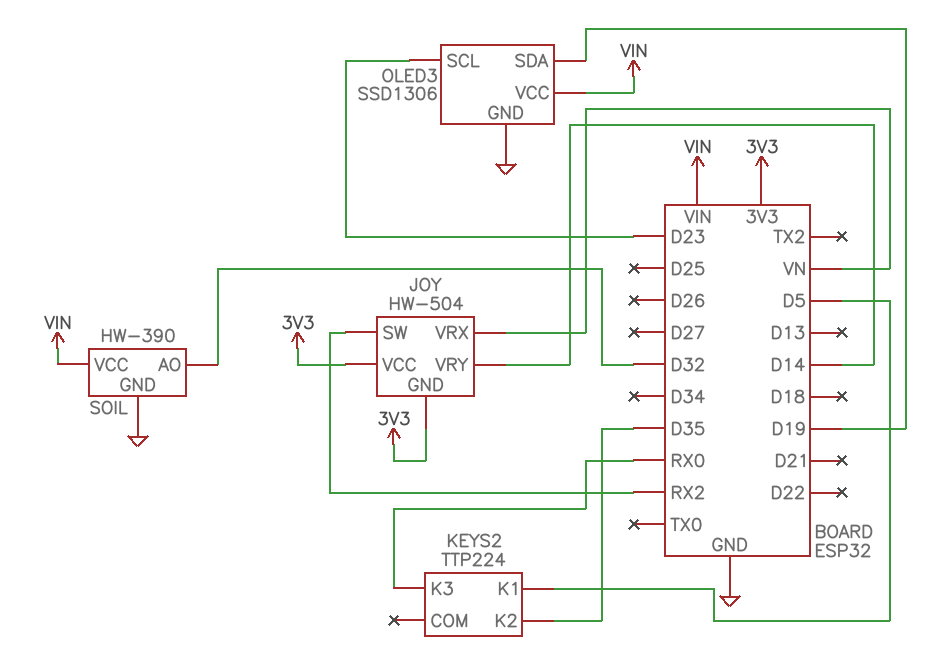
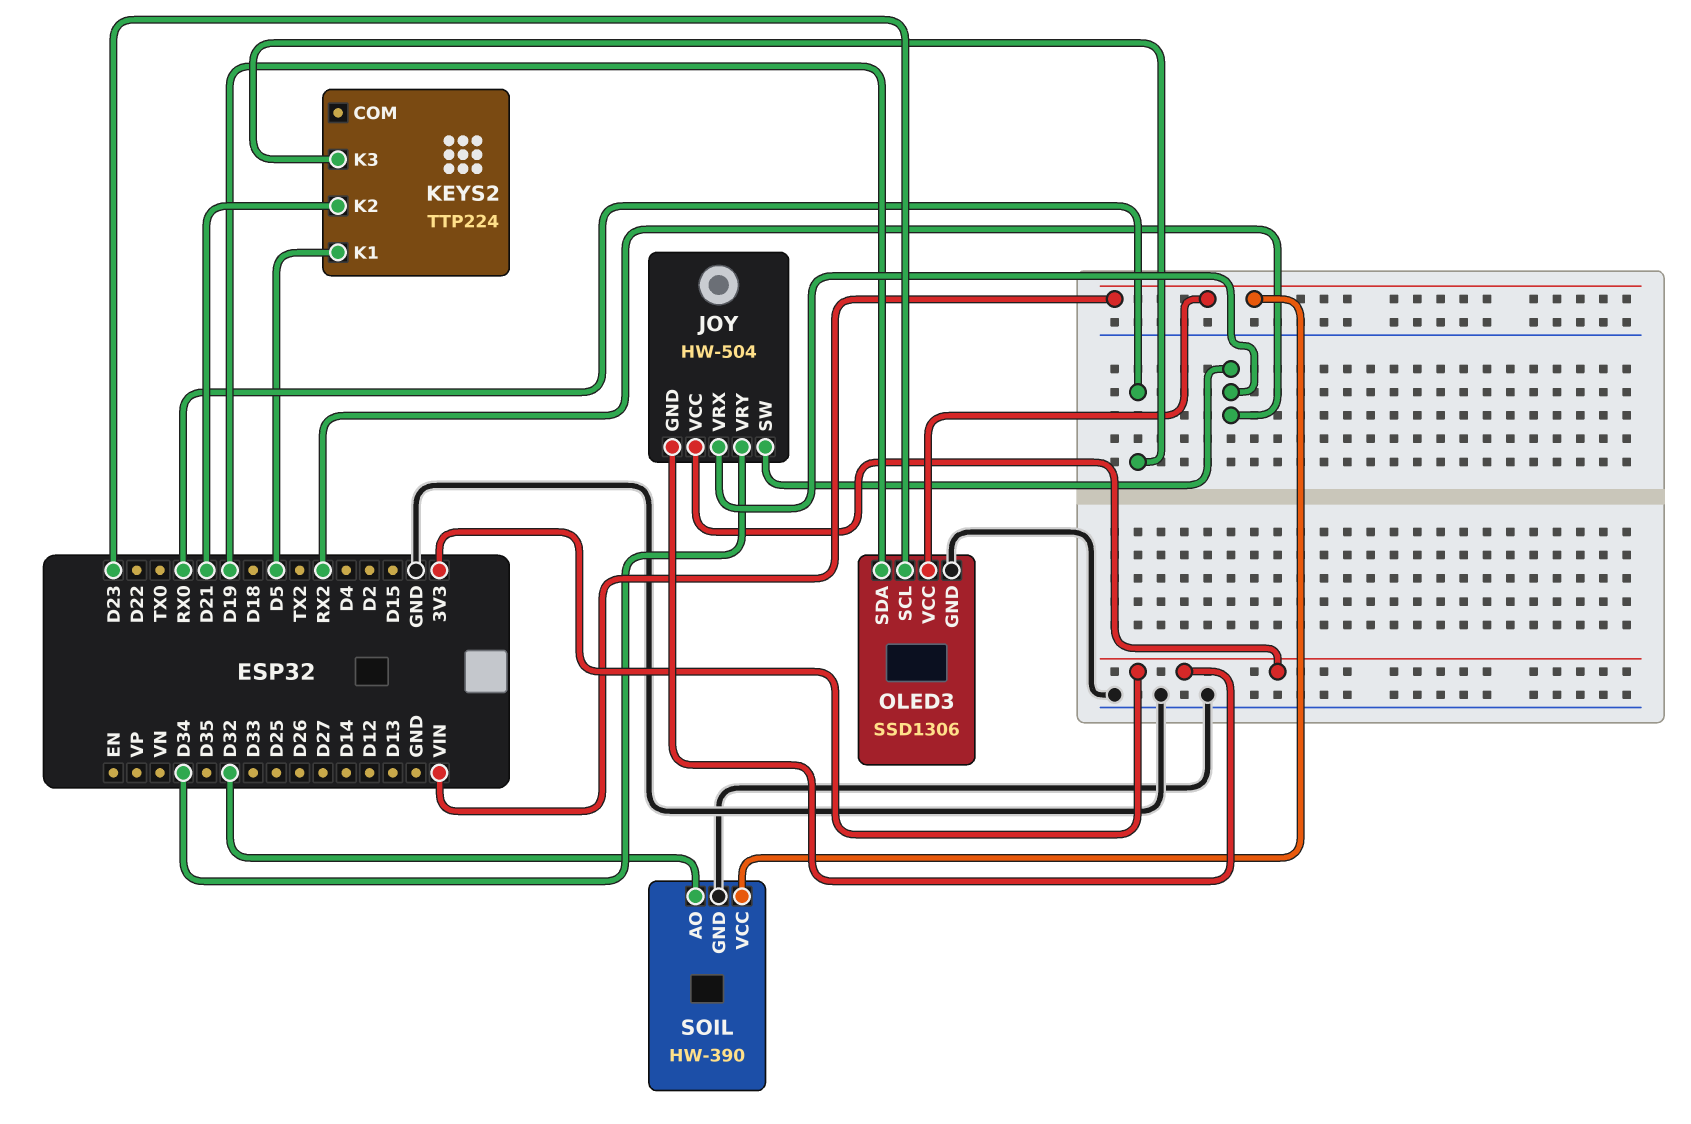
JOY pin VRX: VN -> RX2
JOY pin VRY: D14 -> D34
KEYS2 pin K2: D35 -> D21

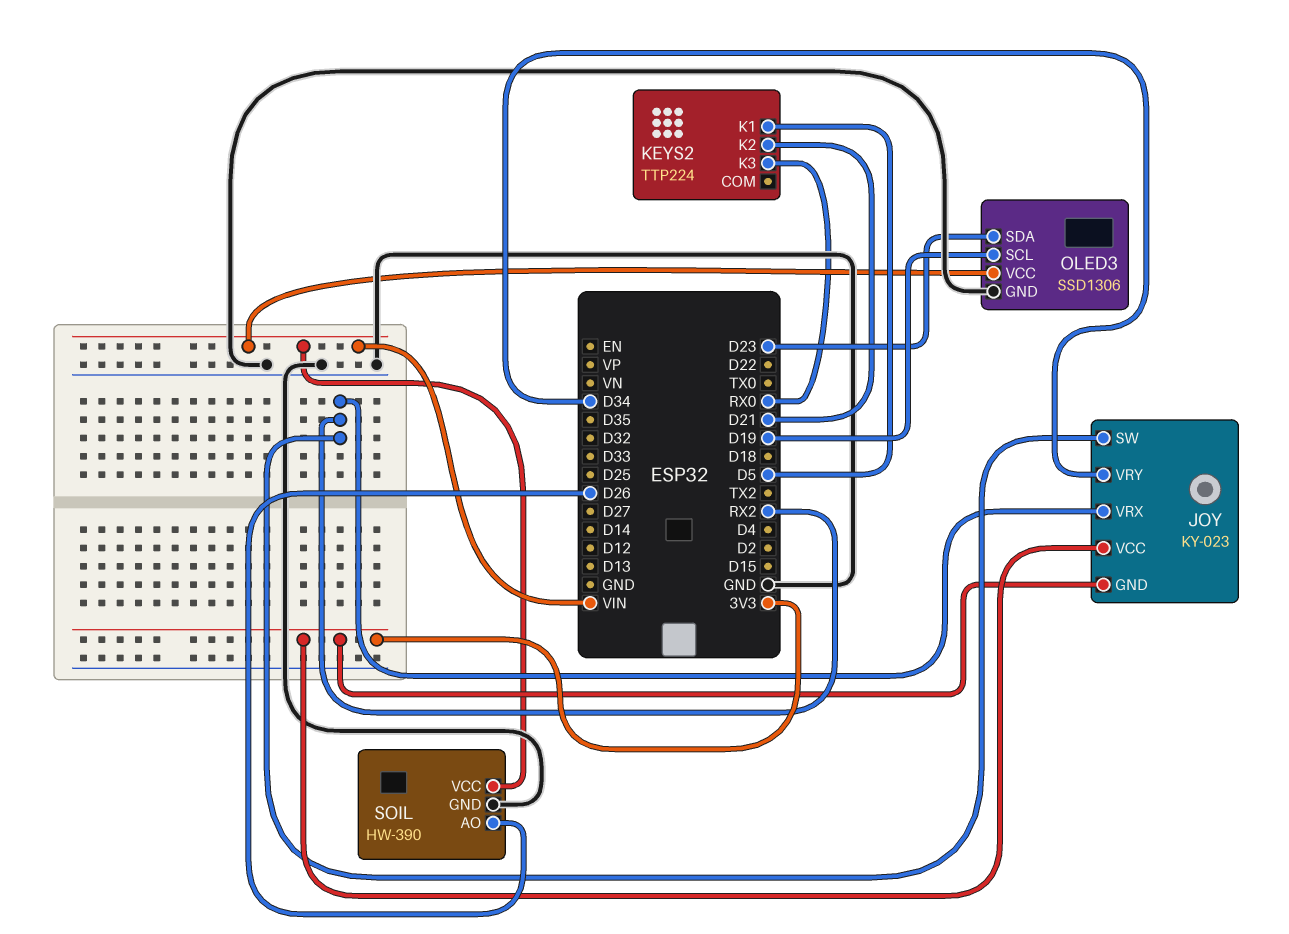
JOY: HW-504 -> KY-023
OLED3 pin SCL: D23 -> D19
OLED3 pin SDA: D19 -> D23
SOIL pin AO: D32 -> D26

